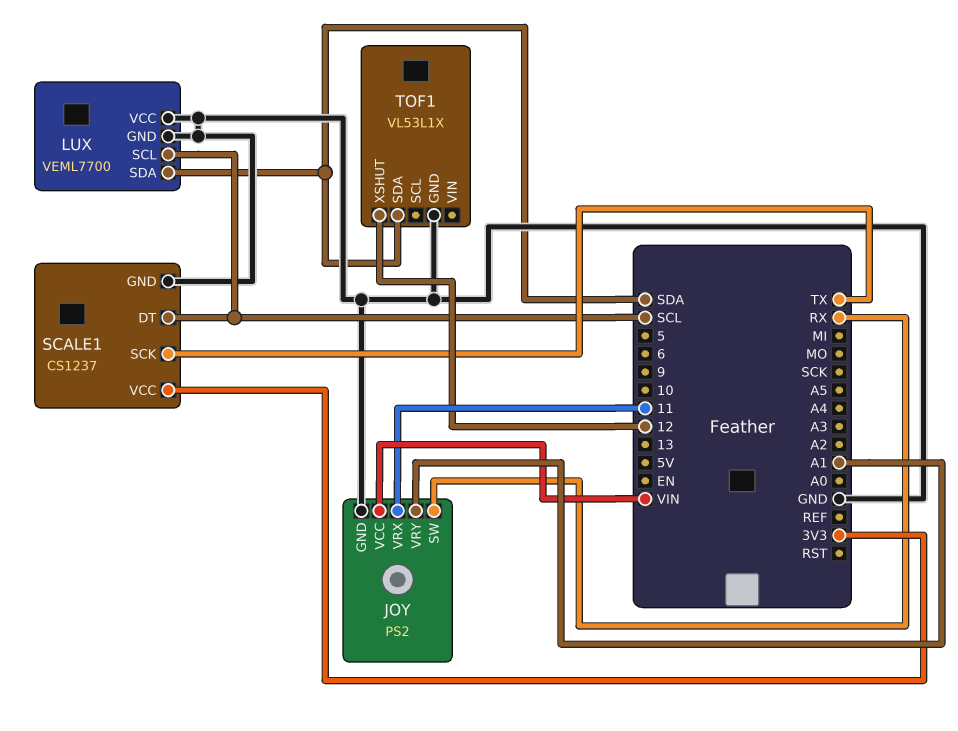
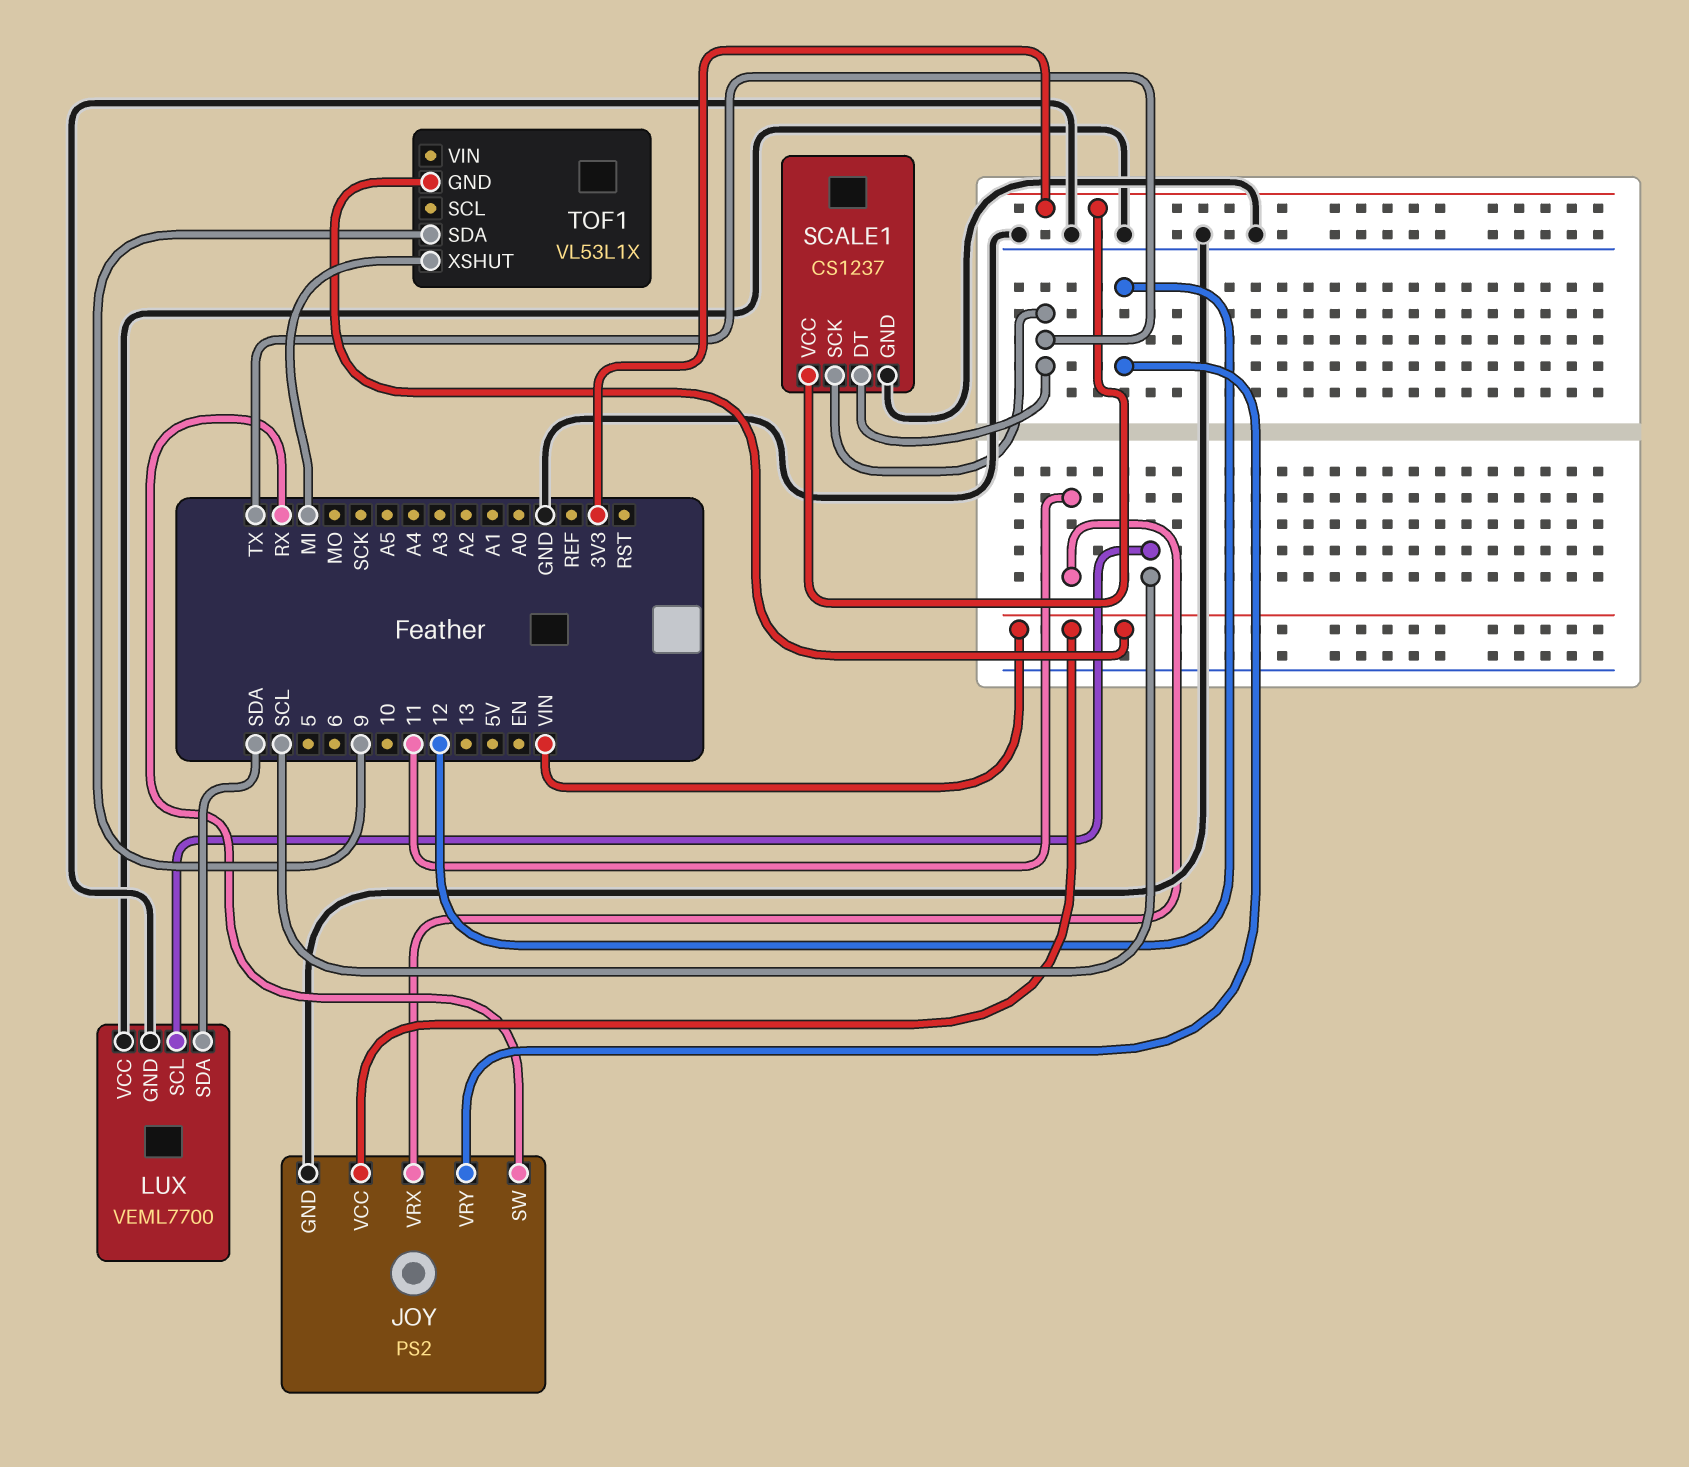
JOY pin VRY: A1 -> 12
SCALE1 pin DT: SCL -> TX
TOF1 pin GND: GND -> VIN
TOF1 pin SDA: SDA -> 9
TOF1 pin XSHUT: 12 -> MI

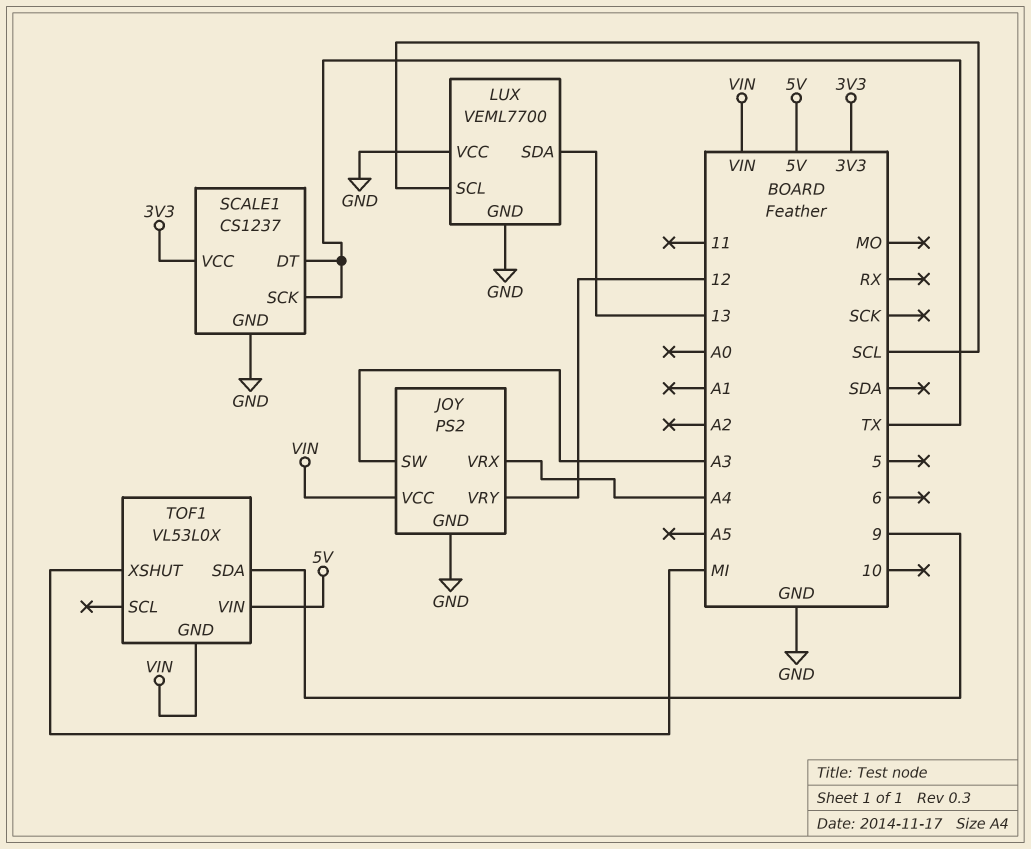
JOY pin SW: RX -> A3
JOY pin VRX: 11 -> A4
LUX pin SDA: SDA -> 13
TOF1: VL53L1X -> VL53L0X
TOF1 pin VIN: none -> 5V

